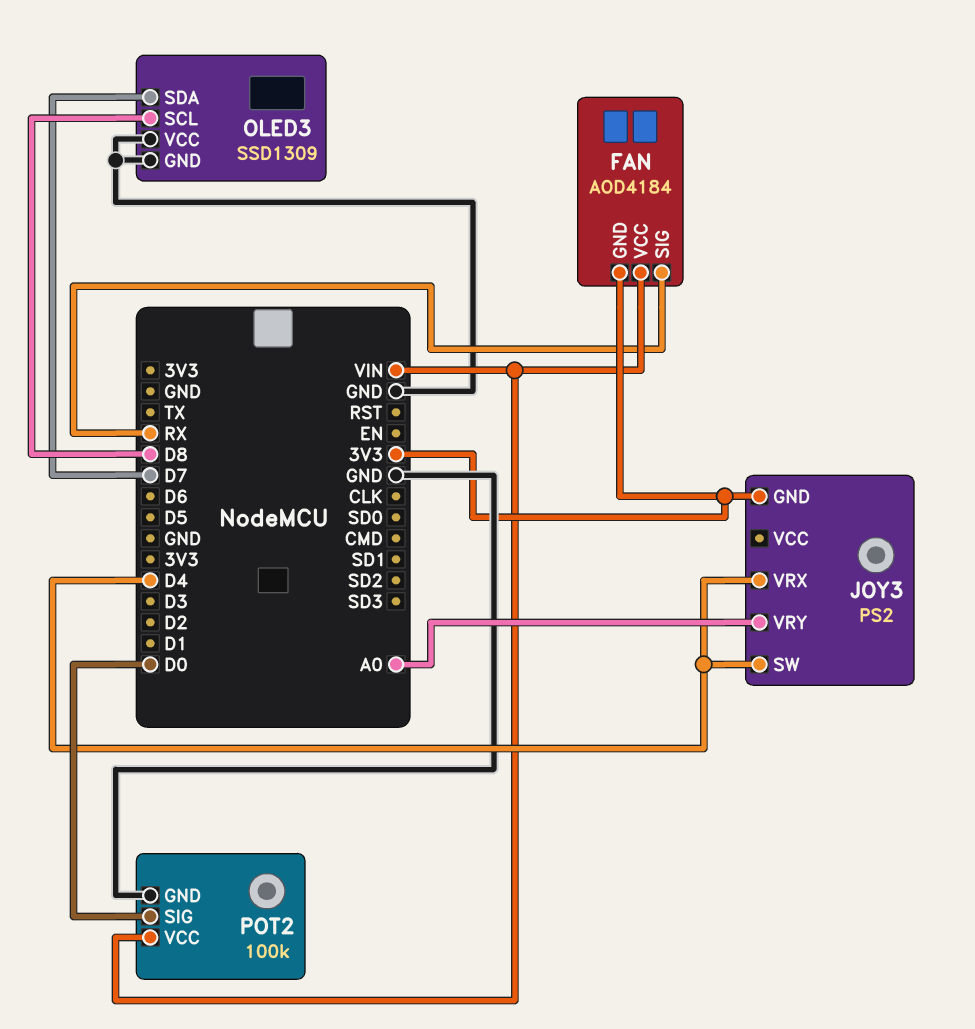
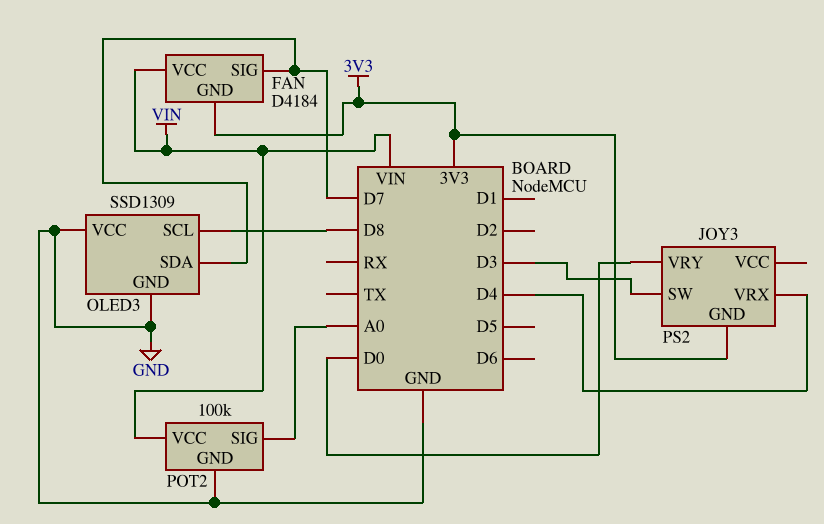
FAN: AOD4184 -> D4184
FAN pin SIG: RX -> D7
JOY3 pin SW: D4 -> D3
JOY3 pin VRY: A0 -> D0
POT2 pin SIG: D0 -> A0

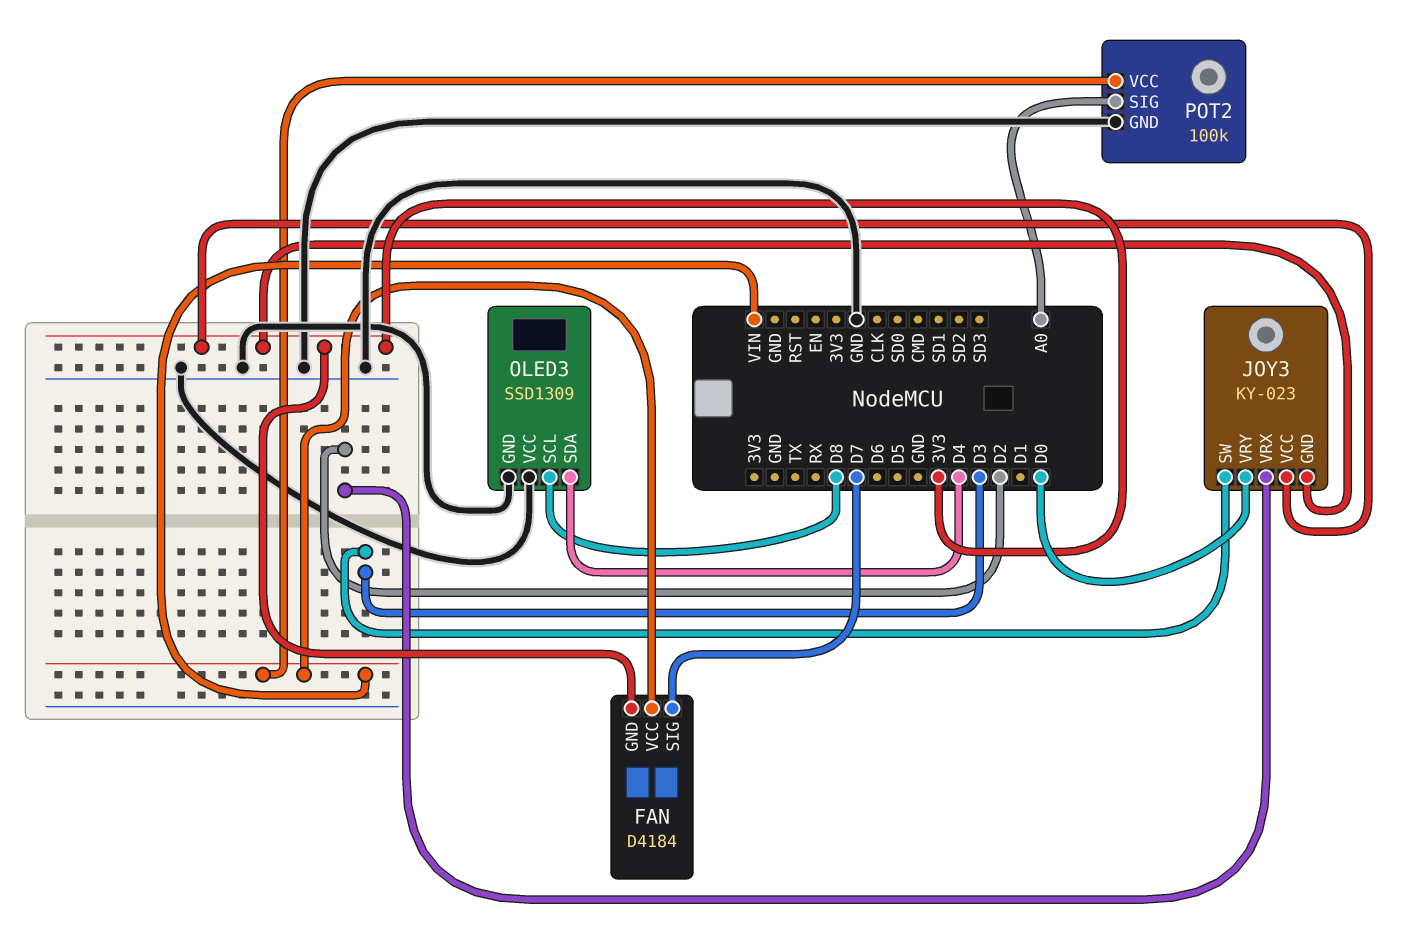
JOY3: PS2 -> KY-023
JOY3 pin VCC: none -> 3V3
JOY3 pin VRX: D4 -> D2
OLED3 pin SDA: D7 -> D4

